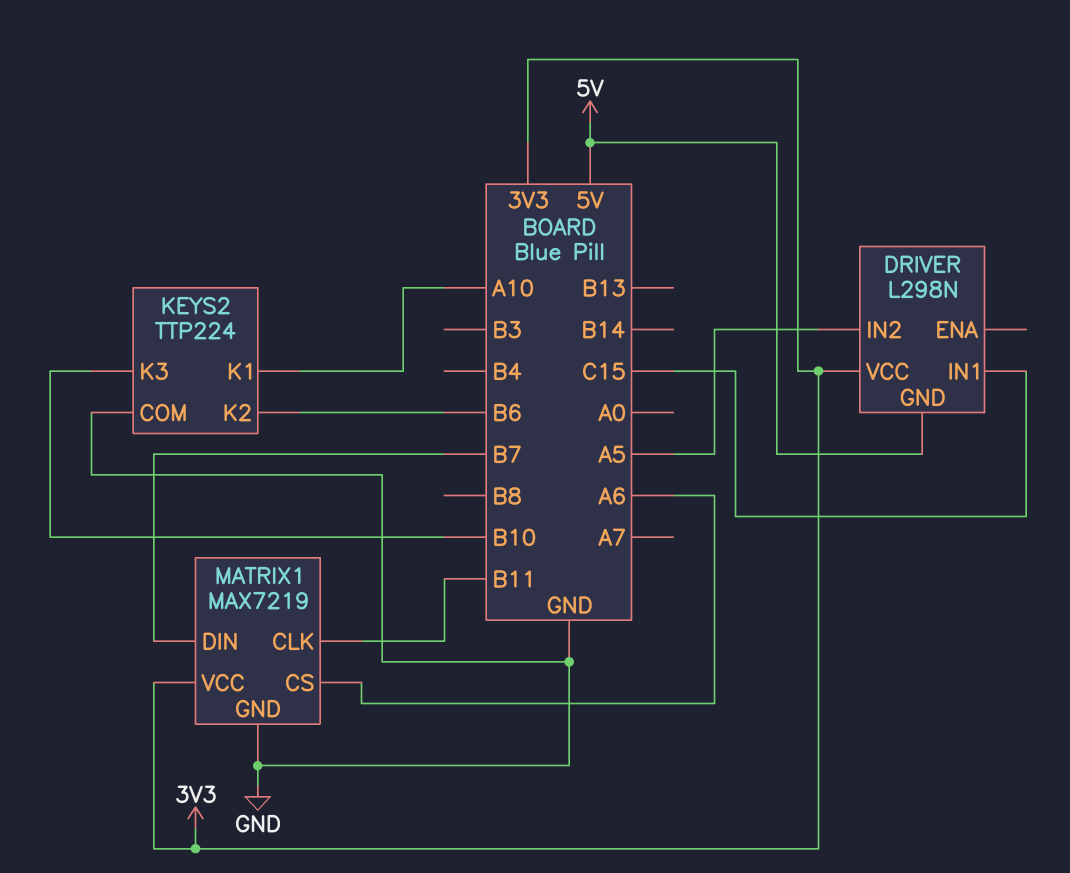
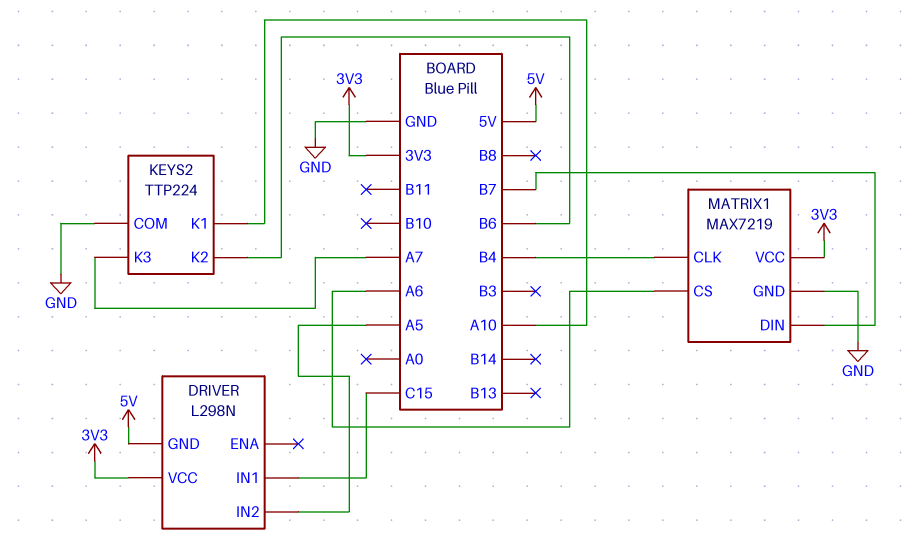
KEYS2 pin K3: B10 -> A7
MATRIX1 pin CLK: B11 -> B4

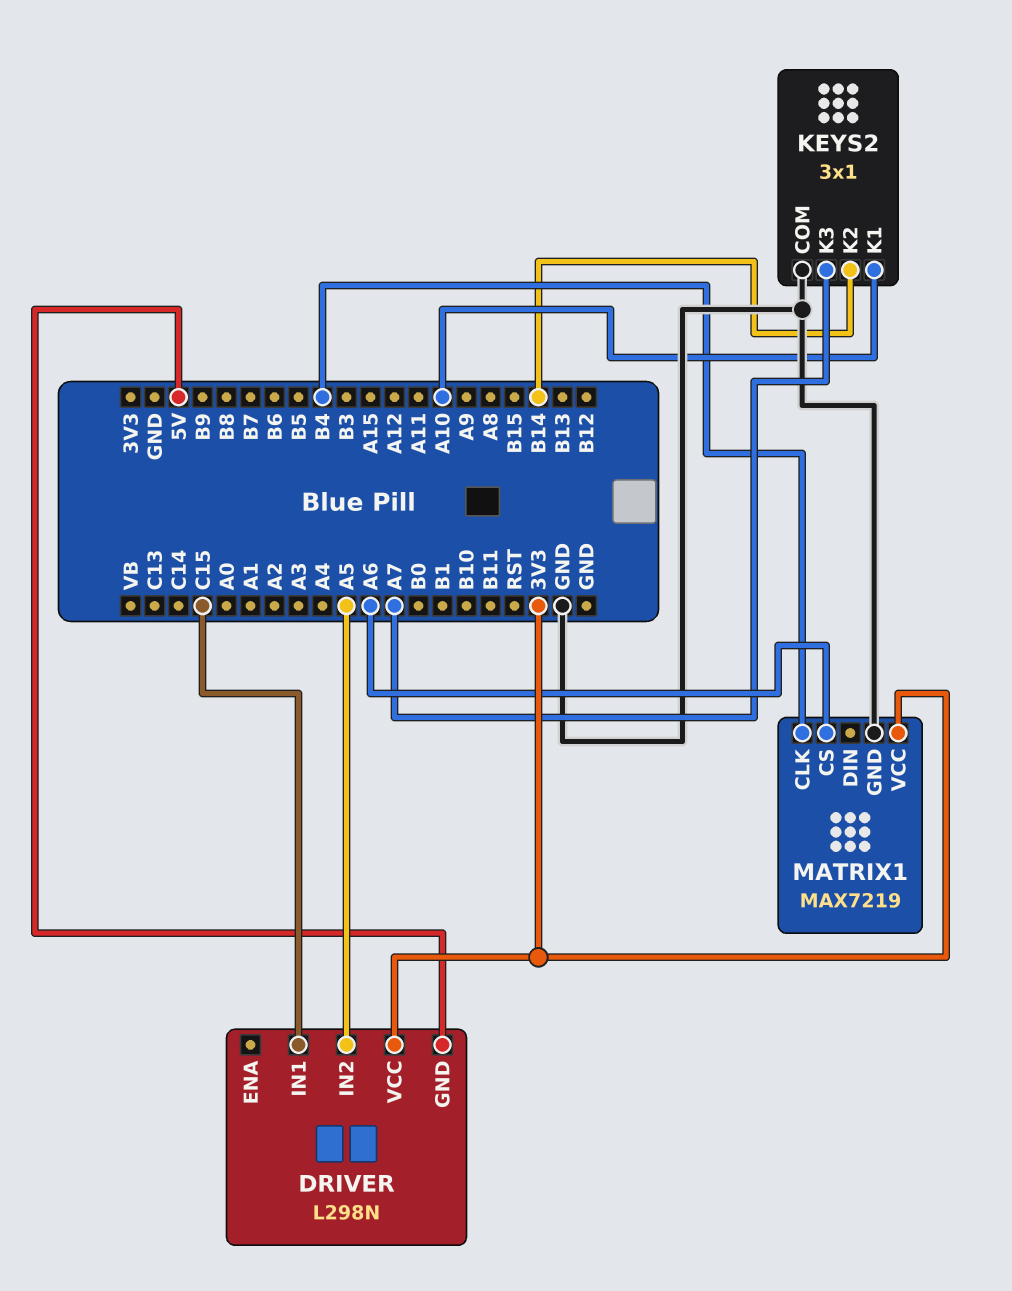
KEYS2: TTP224 -> 3x1
KEYS2 pin K2: B6 -> B14
MATRIX1 pin DIN: B7 -> none

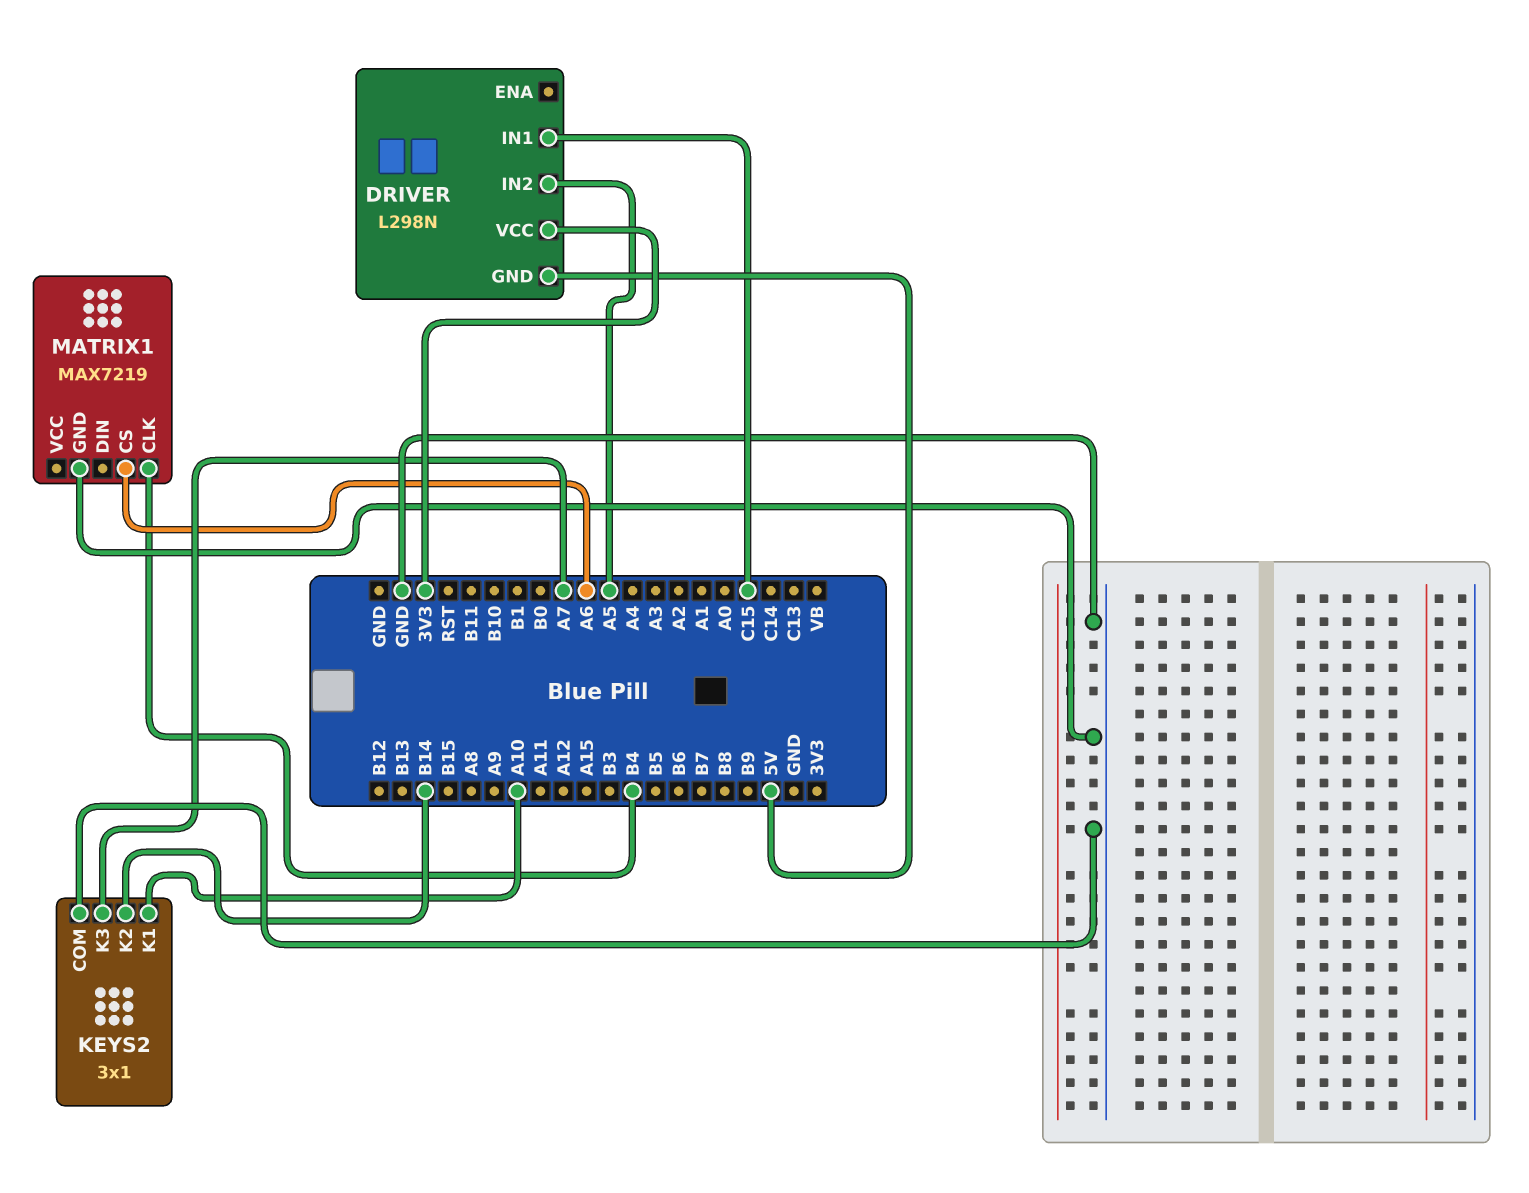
MATRIX1 pin VCC: 3V3 -> none

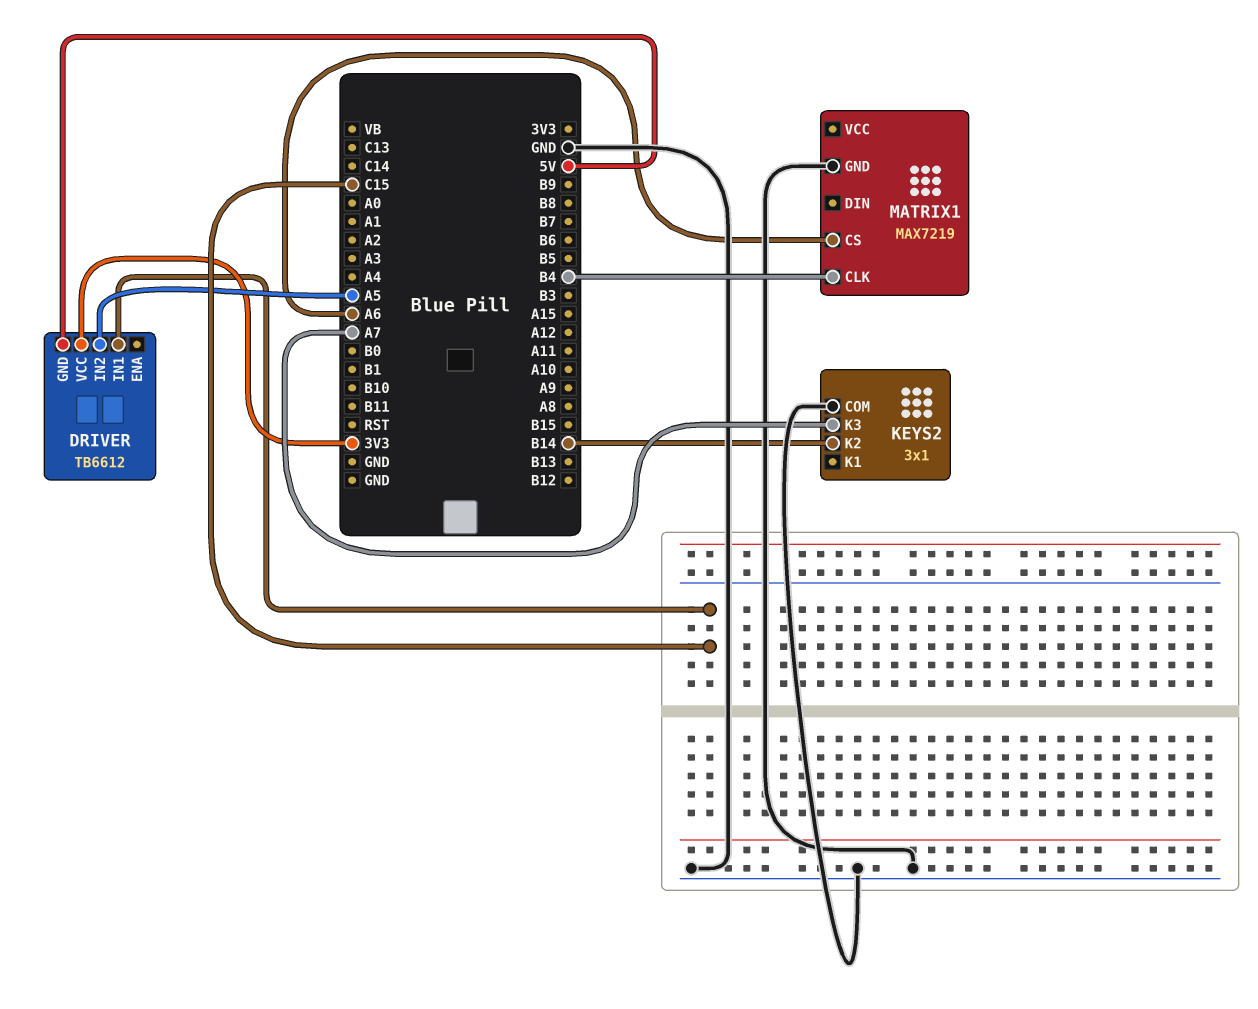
DRIVER: L298N -> TB6612
KEYS2 pin K1: A10 -> none

